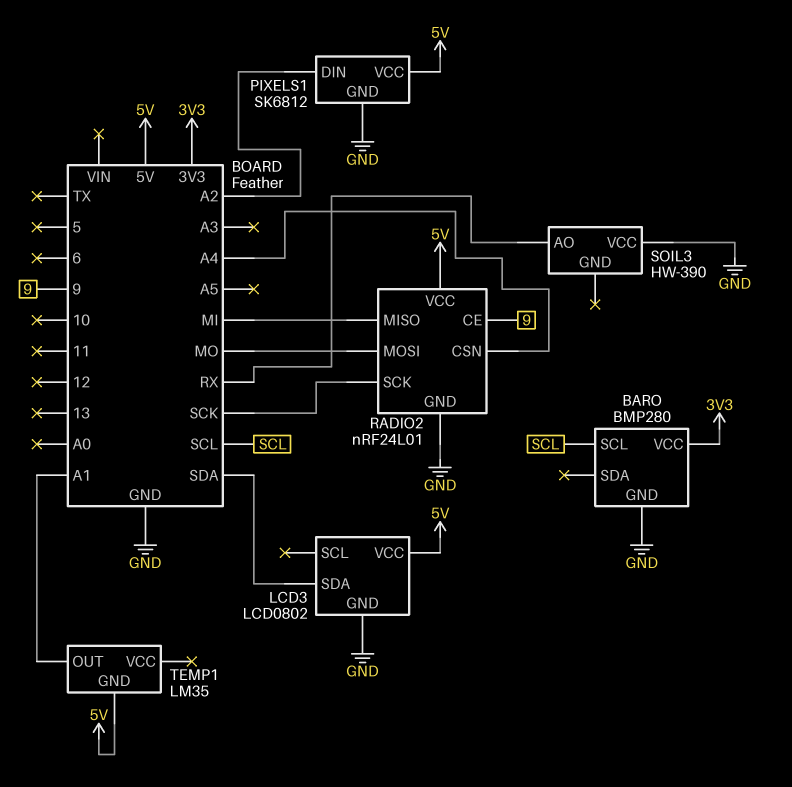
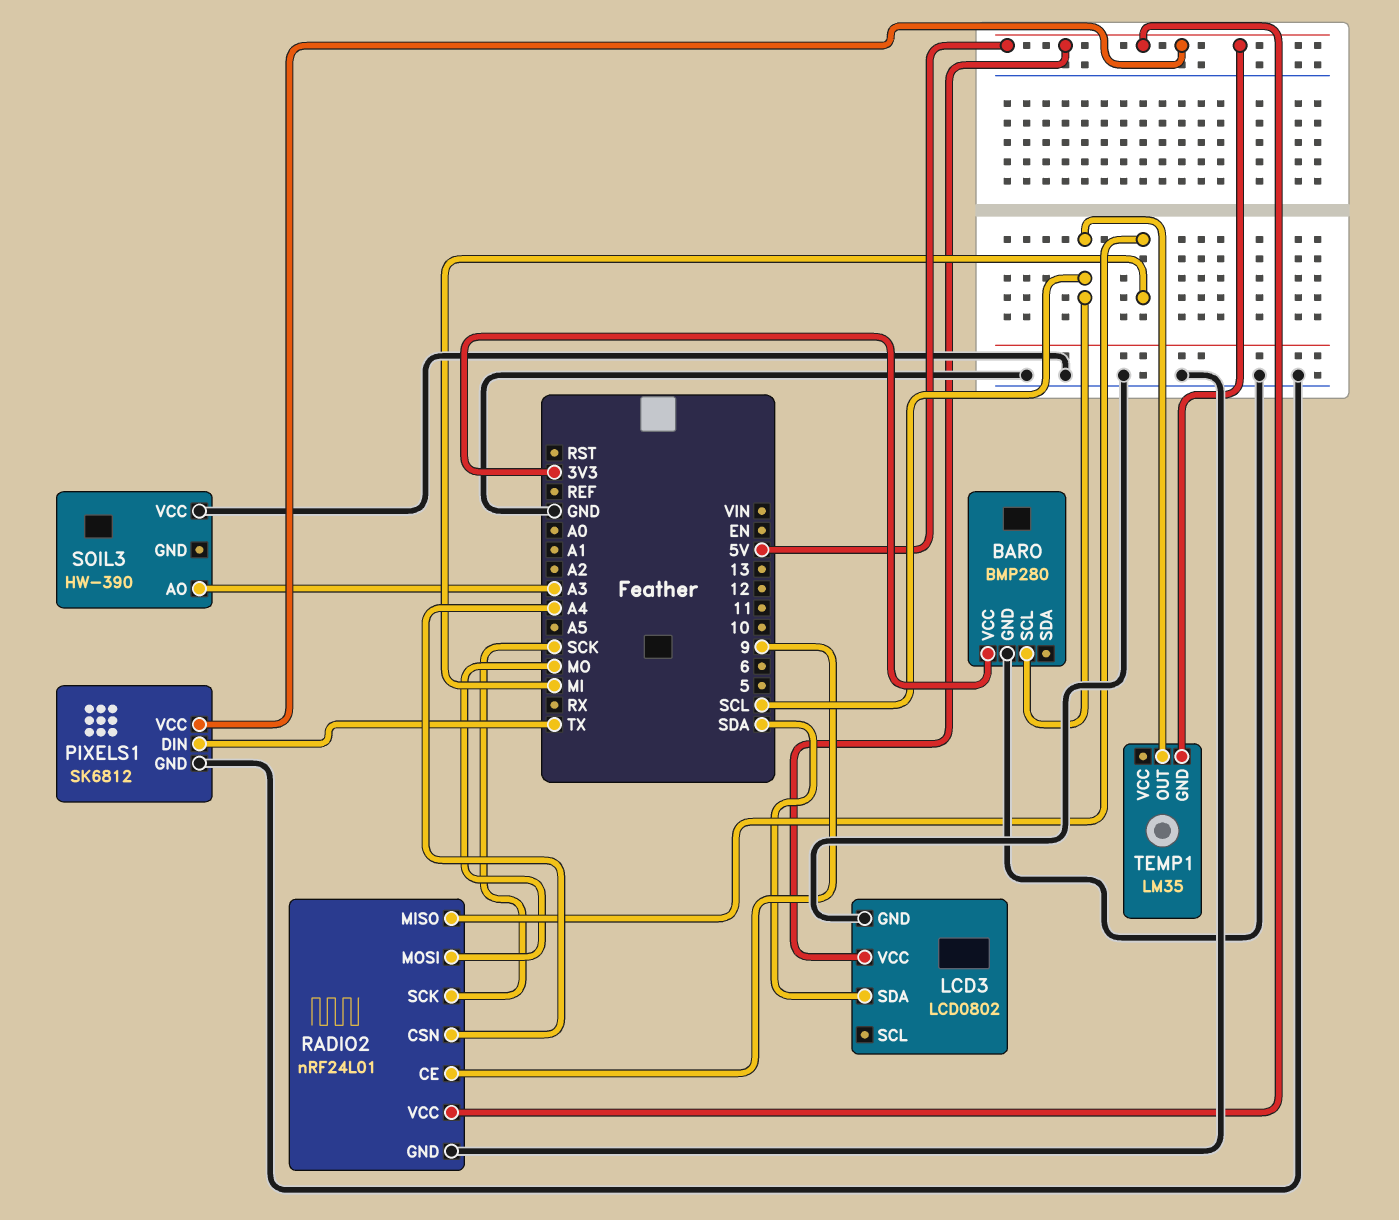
PIXELS1 pin DIN: A2 -> TX
SOIL3 pin AO: RX -> A3
TEMP1 pin OUT: A1 -> SCL

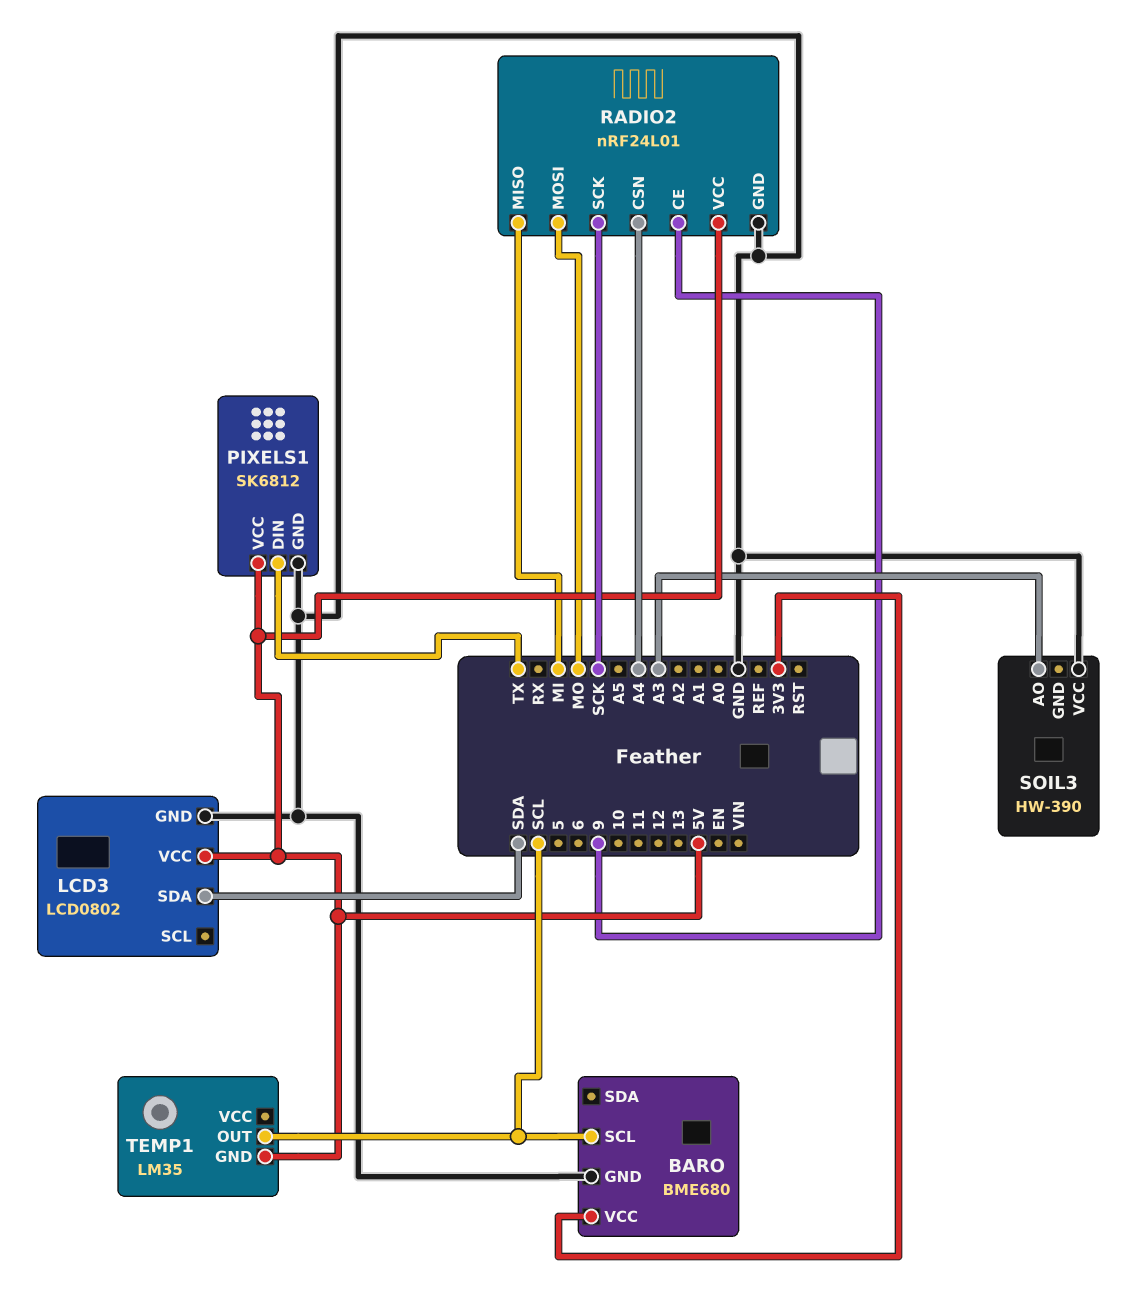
BARO: BMP280 -> BME680

